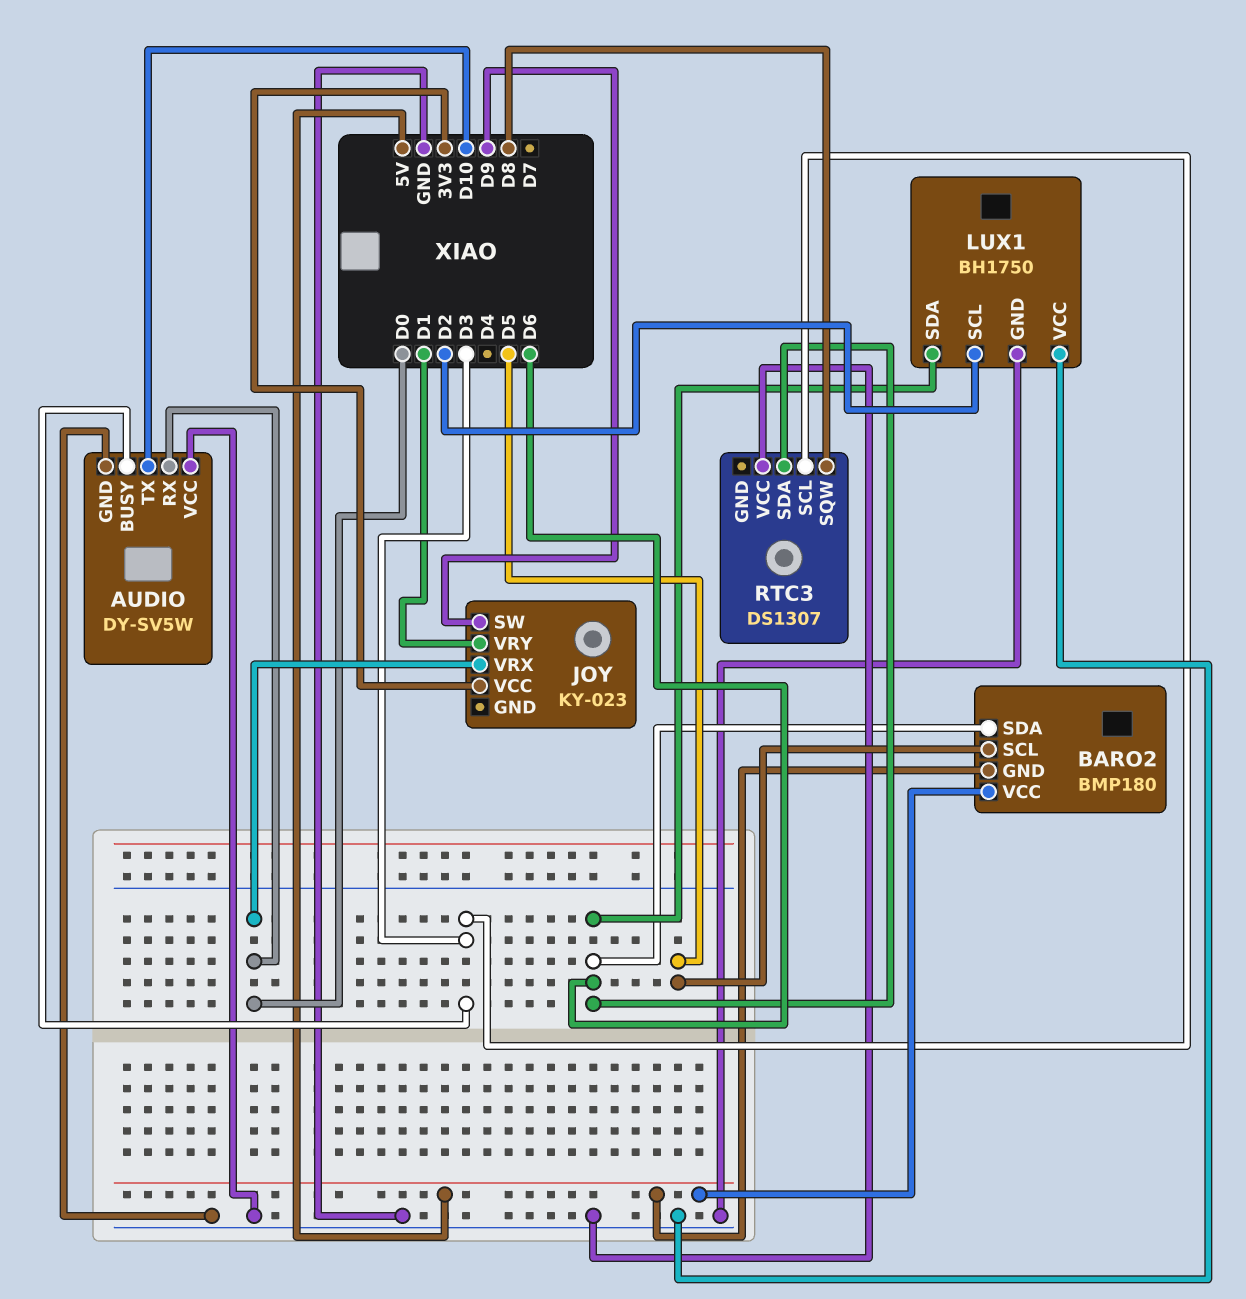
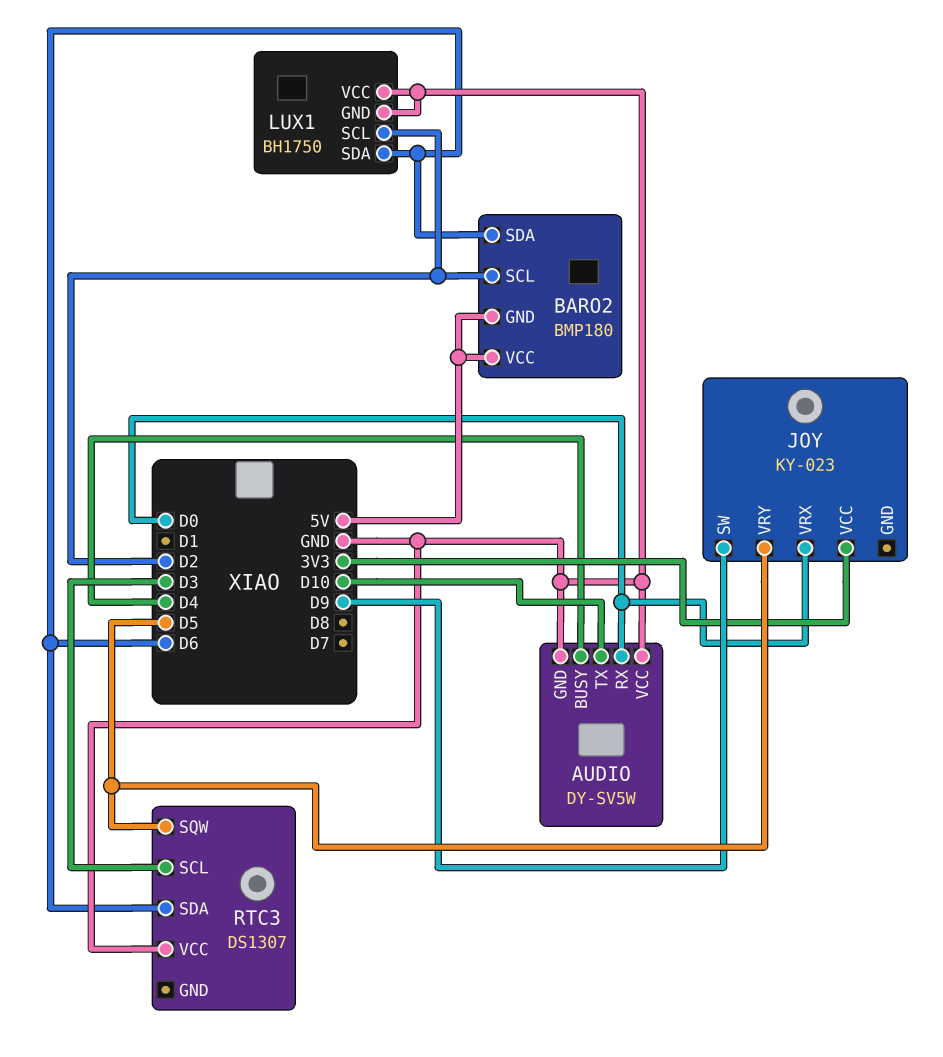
AUDIO pin BUSY: D3 -> D4
BARO2 pin SCL: D5 -> D2
JOY pin VRY: D1 -> D5
RTC3 pin SQW: D8 -> D5

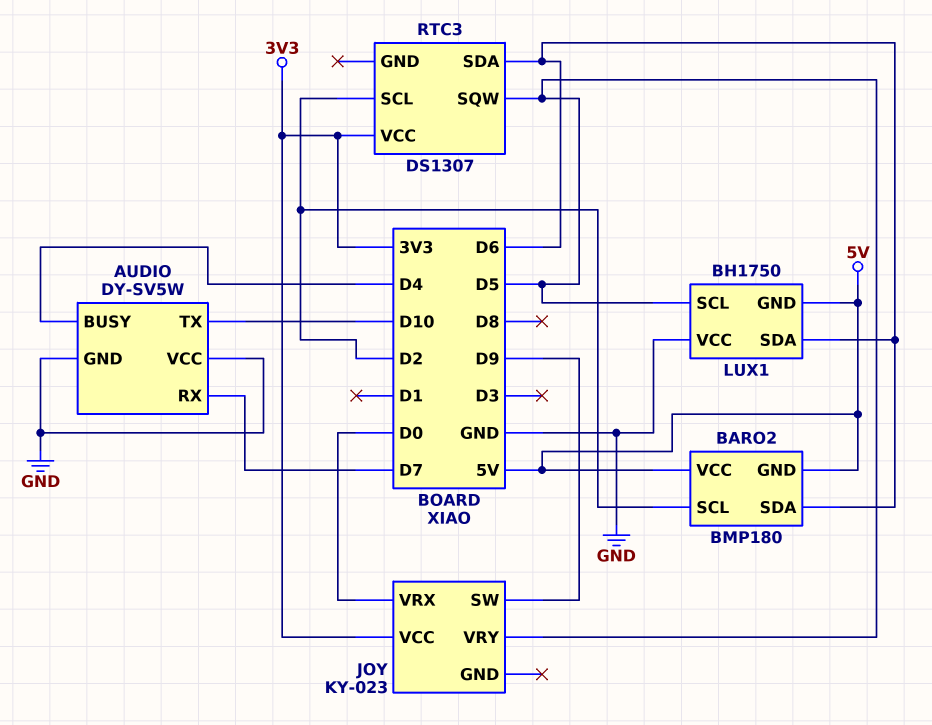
AUDIO pin RX: D0 -> D7
LUX1 pin GND: GND -> 5V
LUX1 pin SCL: D2 -> D5
RTC3 pin SCL: D3 -> D2
RTC3 pin VCC: GND -> 3V3

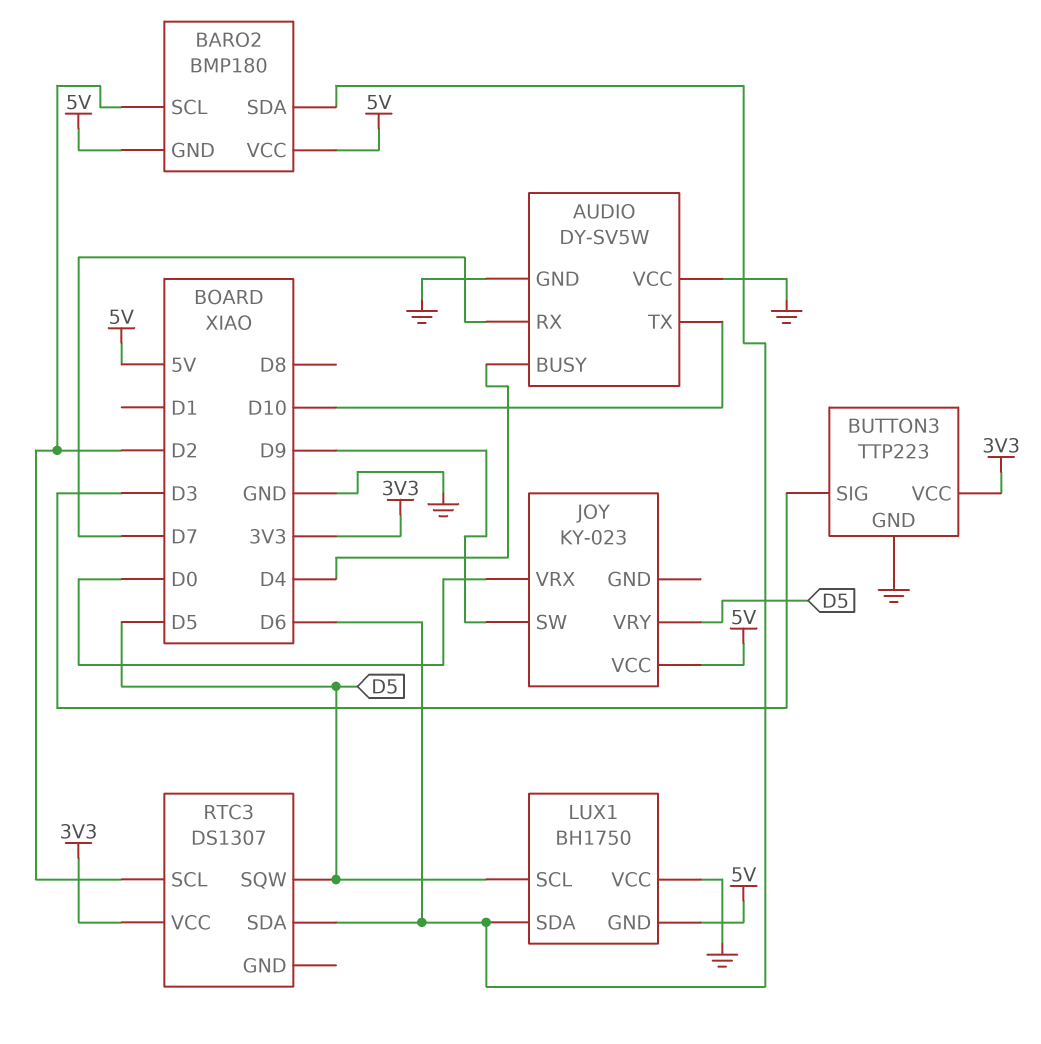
BUTTON3: none -> TTP223
BUTTON3 pin GND: none -> GND
BUTTON3 pin SIG: none -> D3
BUTTON3 pin VCC: none -> 3V3
JOY pin VCC: 3V3 -> 5V

